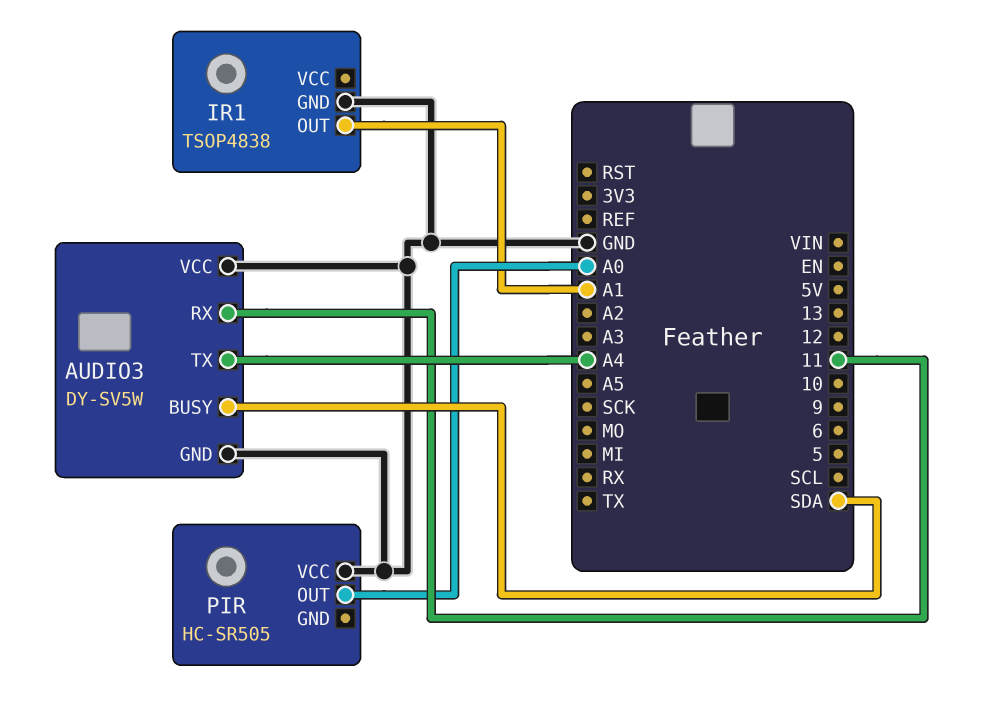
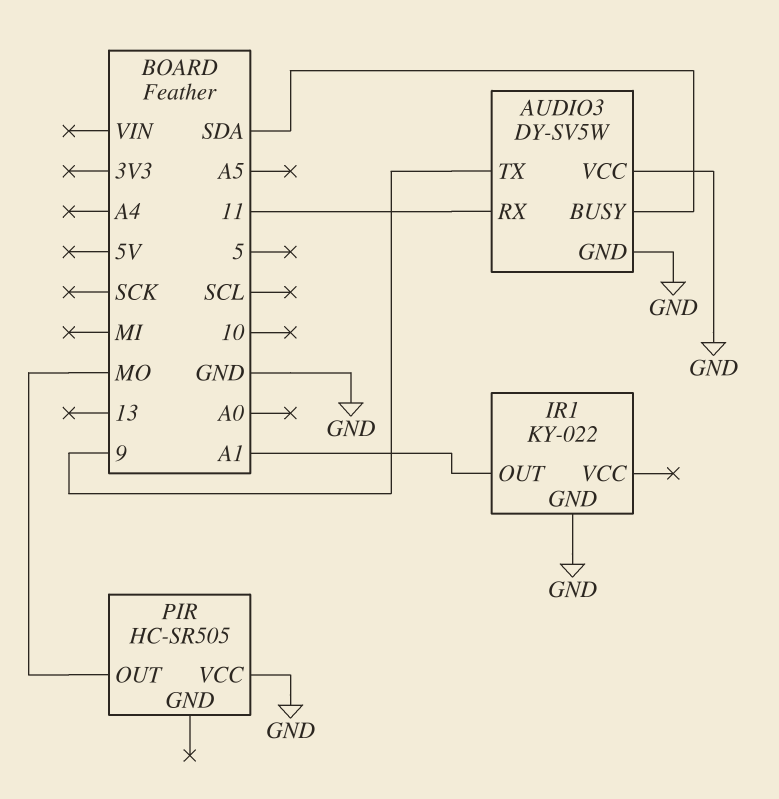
AUDIO3 pin TX: A4 -> 9
IR1: TSOP4838 -> KY-022
PIR pin OUT: A0 -> MO

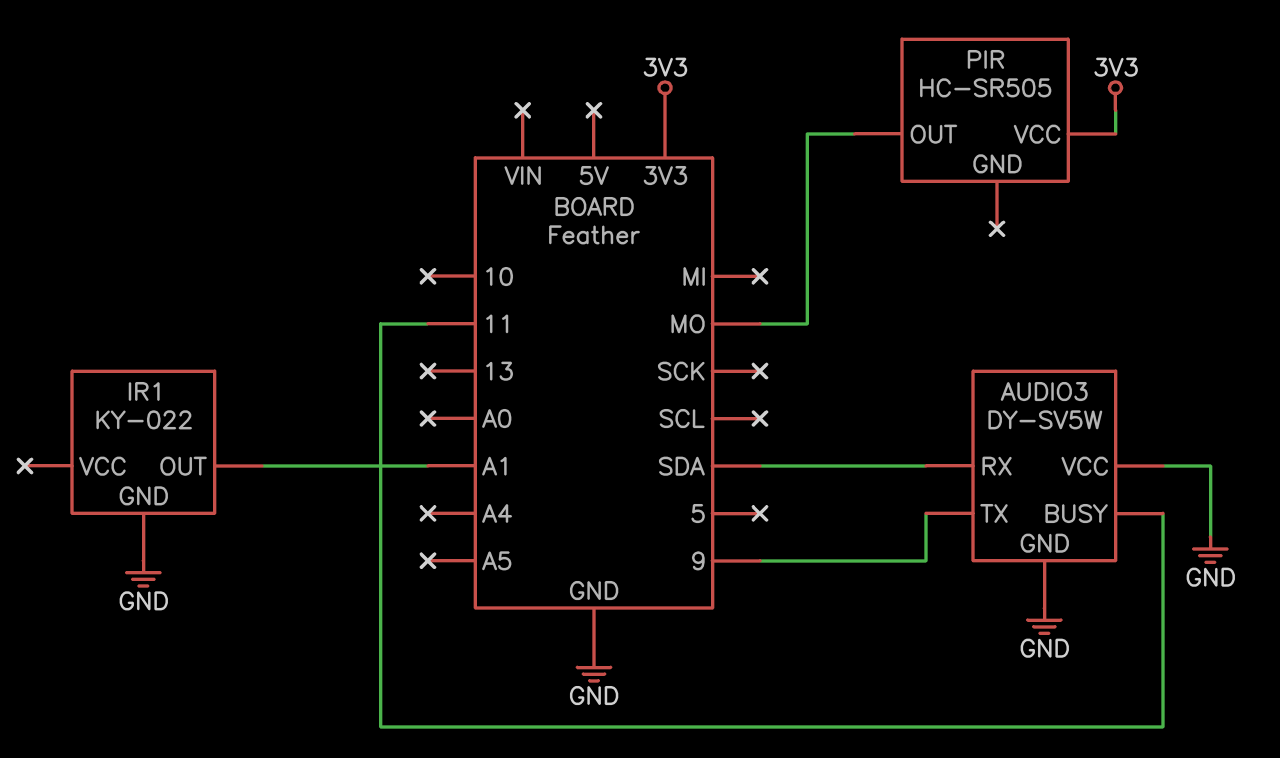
AUDIO3 pin BUSY: SDA -> 11
AUDIO3 pin RX: 11 -> SDA
PIR pin VCC: GND -> 3V3

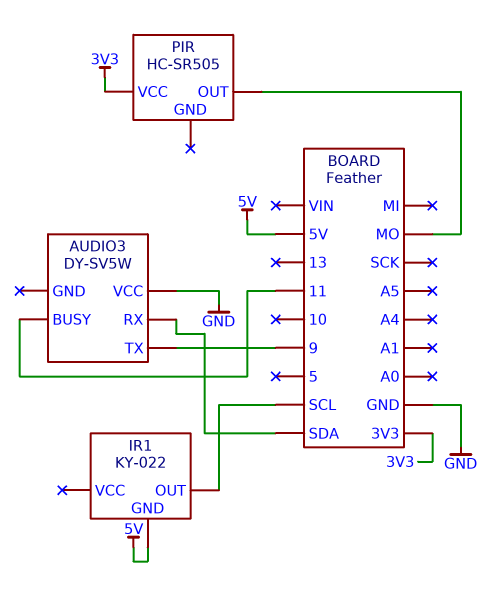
AUDIO3 pin GND: GND -> none
IR1 pin GND: GND -> 5V
IR1 pin OUT: A1 -> SCL

